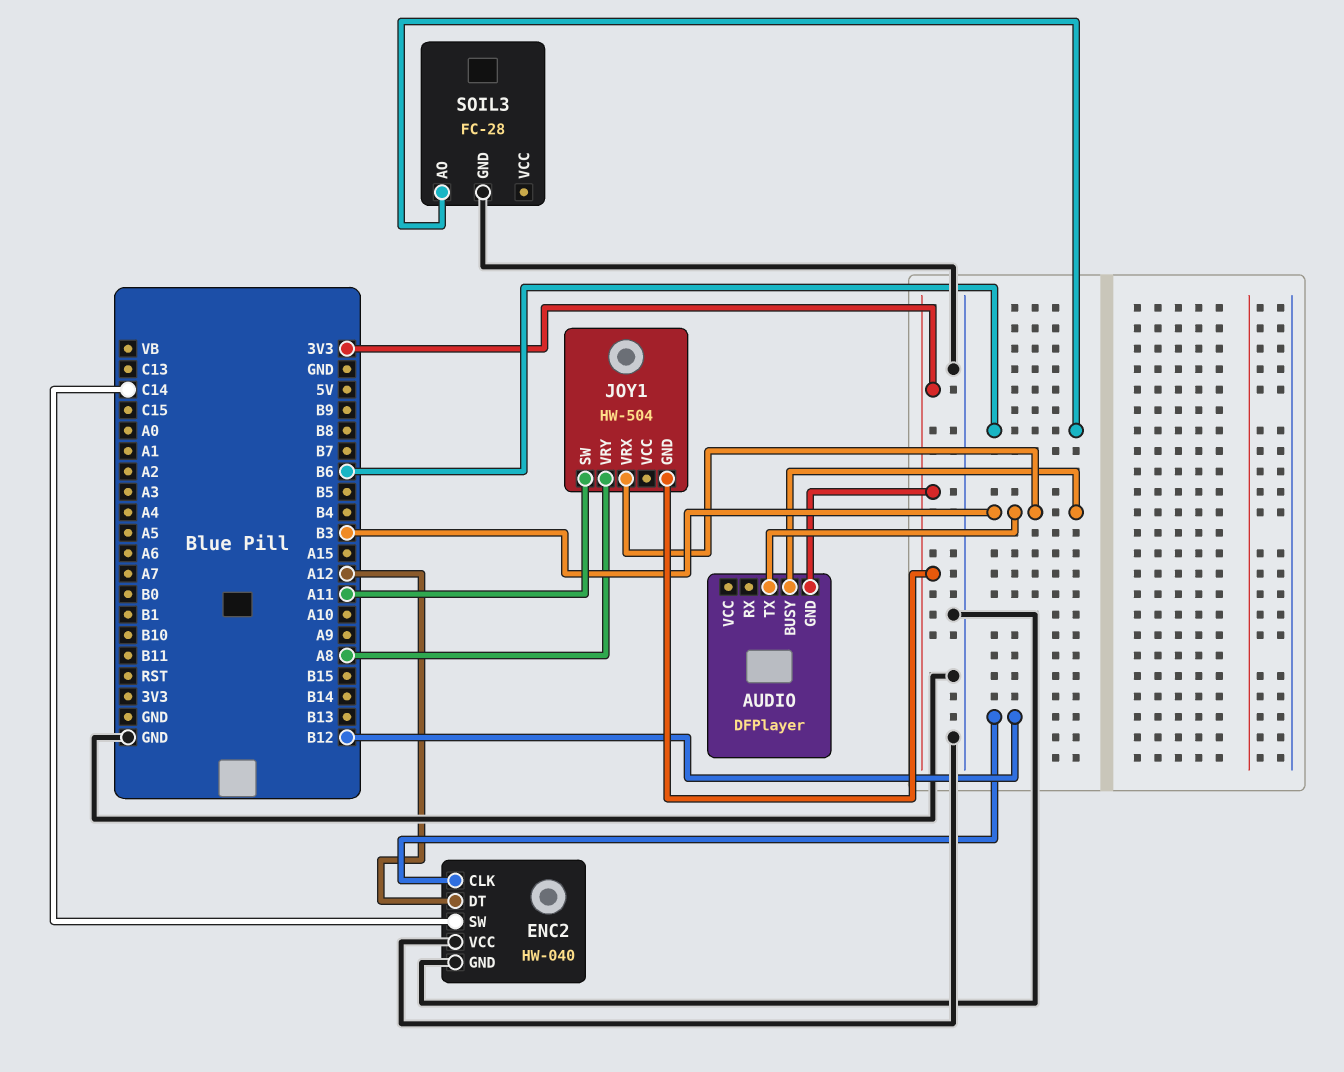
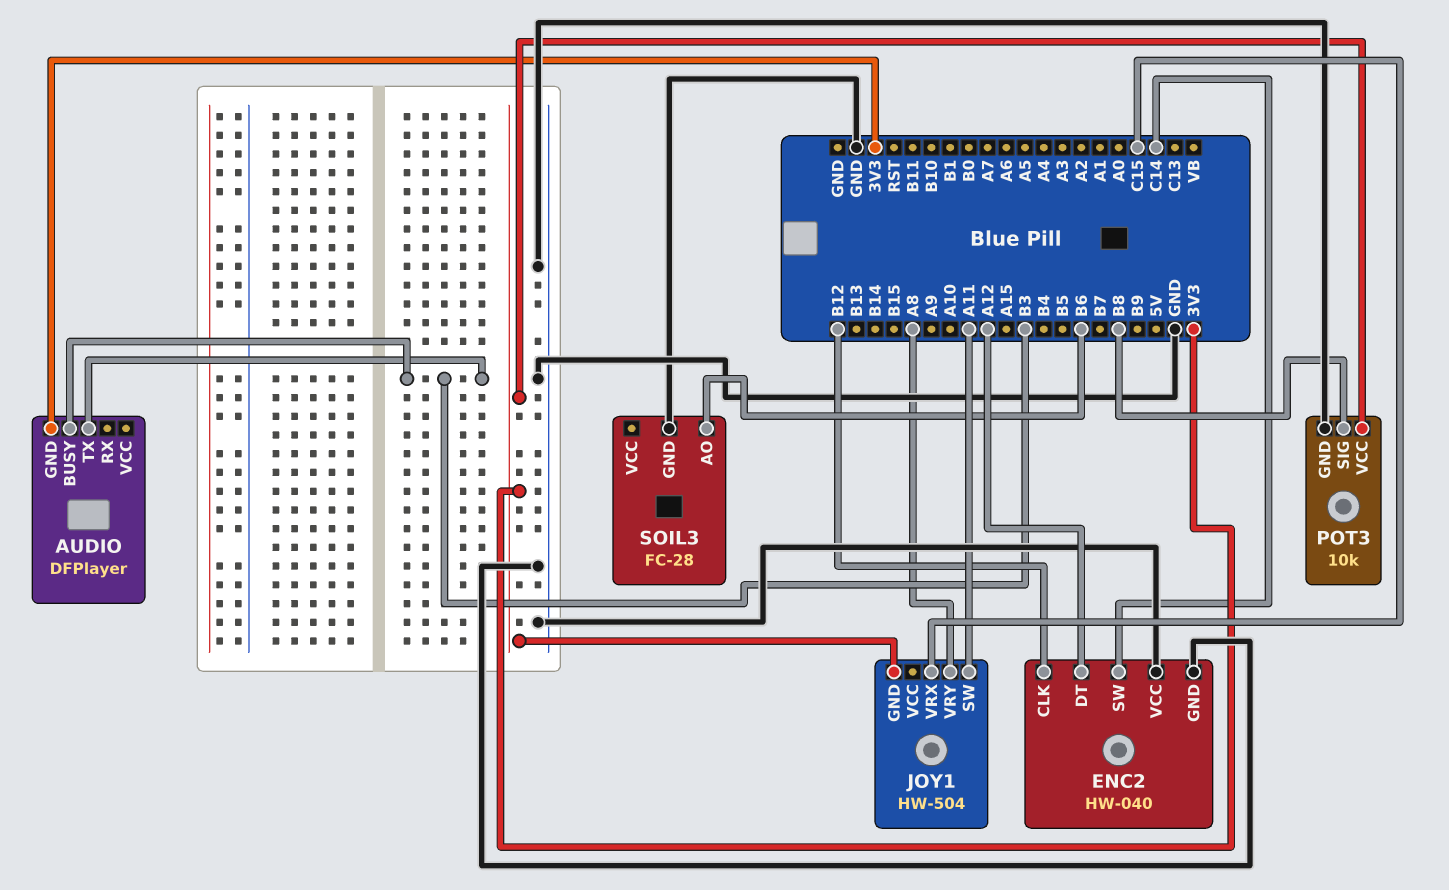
JOY1 pin VRX: B3 -> C15
POT3: none -> 10k
POT3 pin GND: none -> GND
POT3 pin SIG: none -> B8
POT3 pin VCC: none -> 3V3

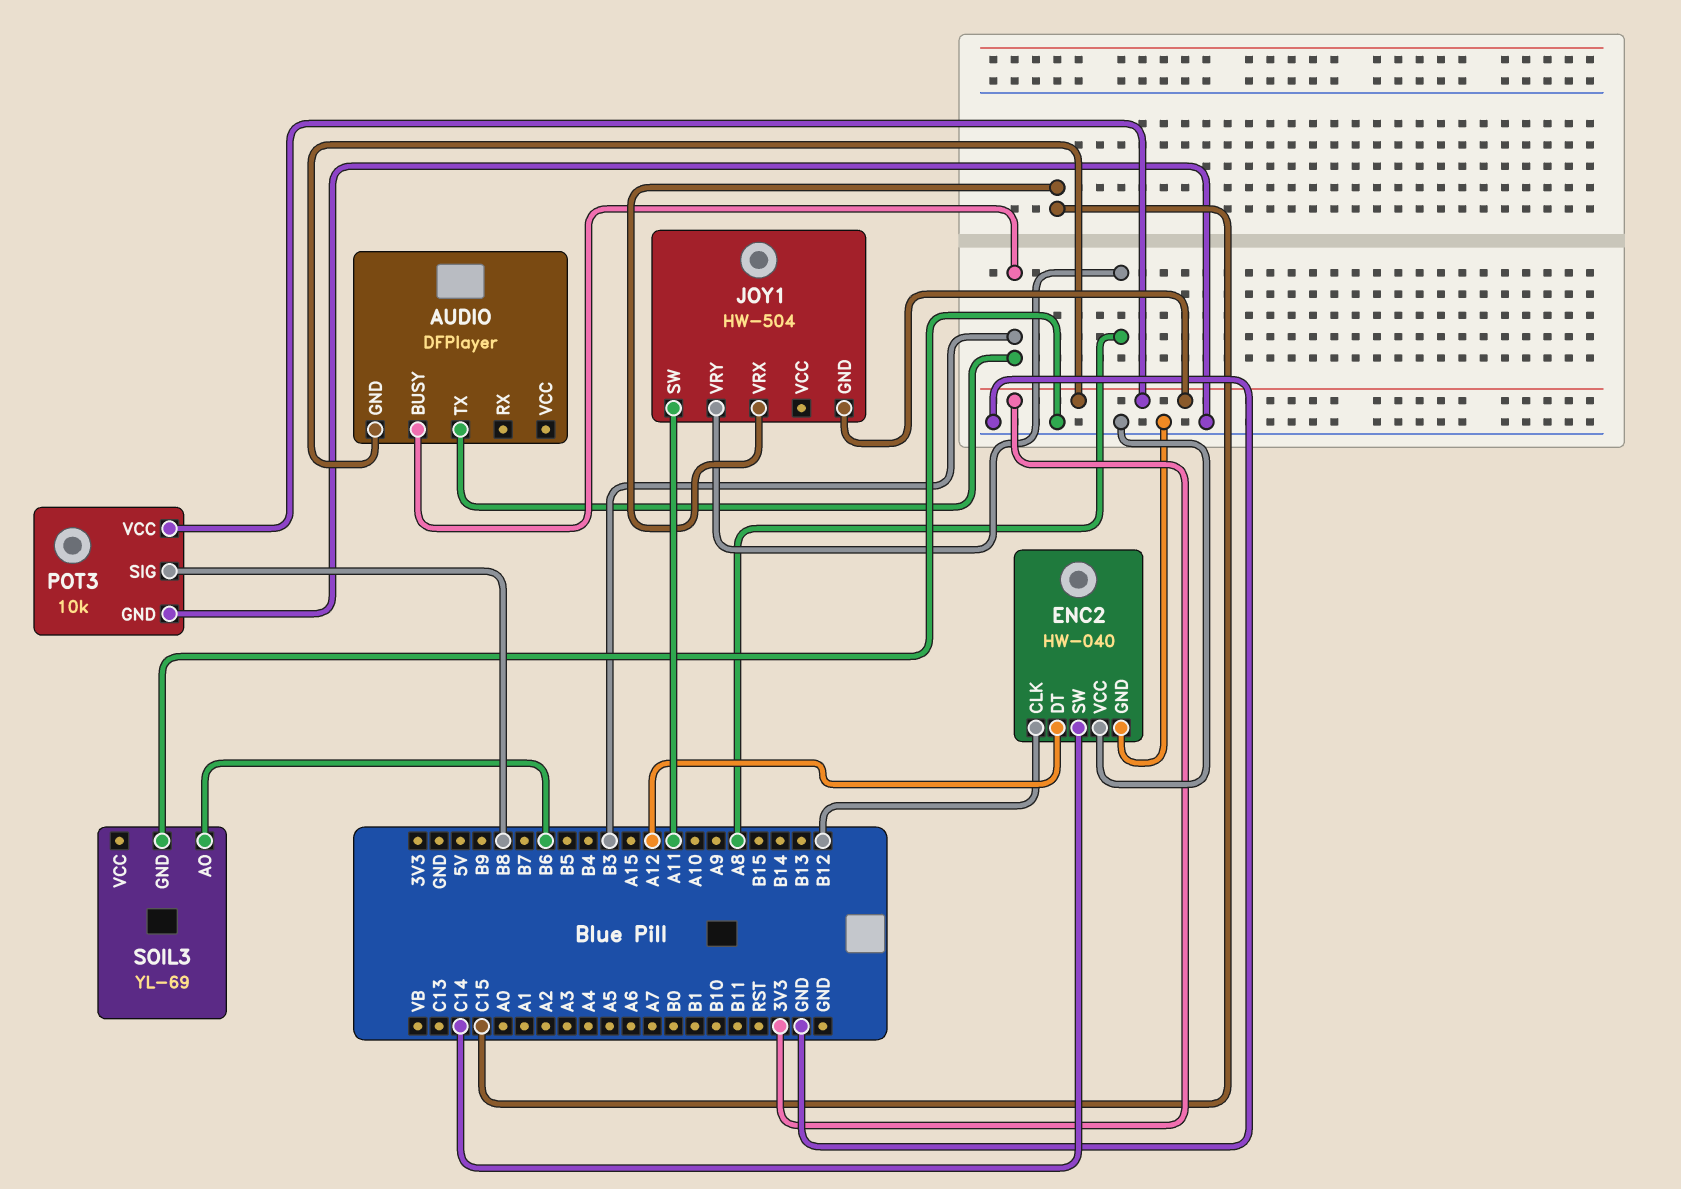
SOIL3: FC-28 -> YL-69

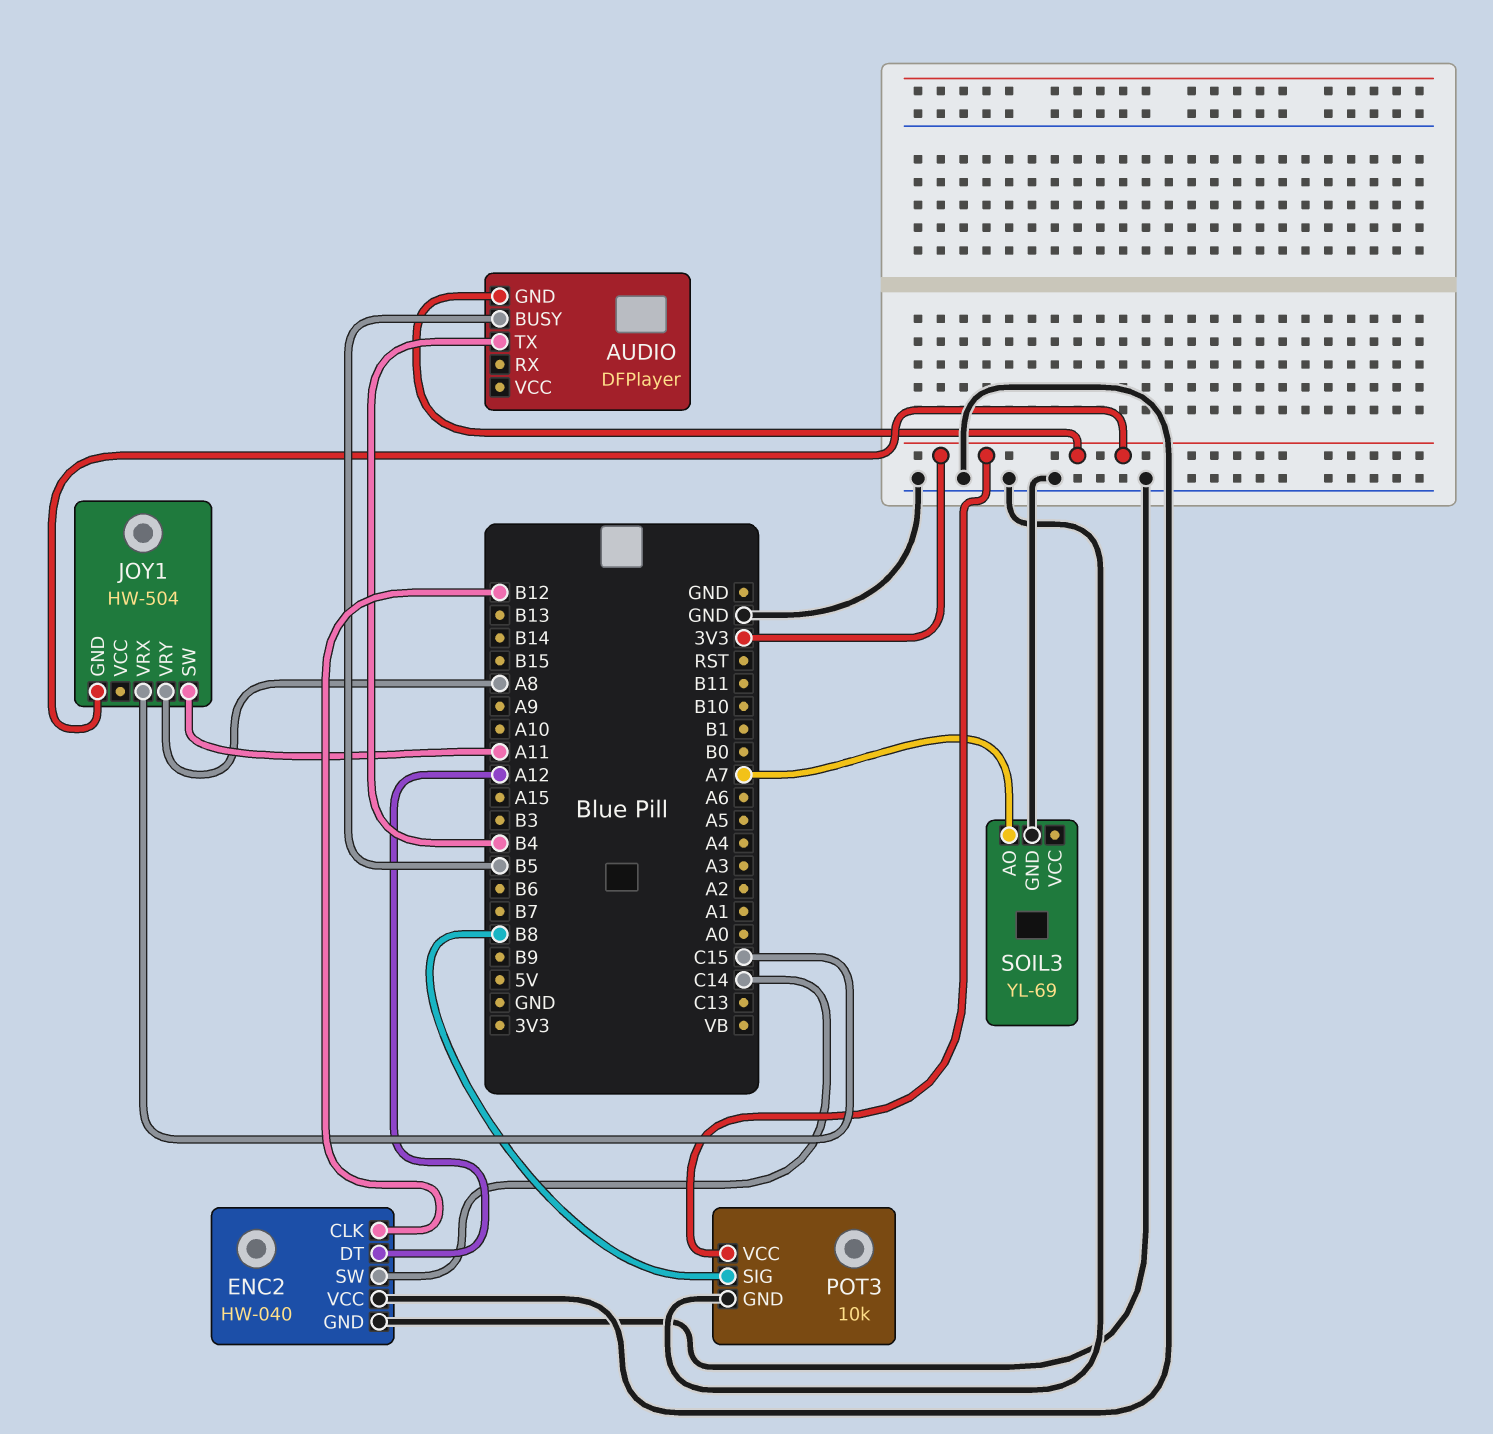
AUDIO pin BUSY: B3 -> B5
AUDIO pin TX: B3 -> B4
SOIL3 pin AO: B6 -> A7

